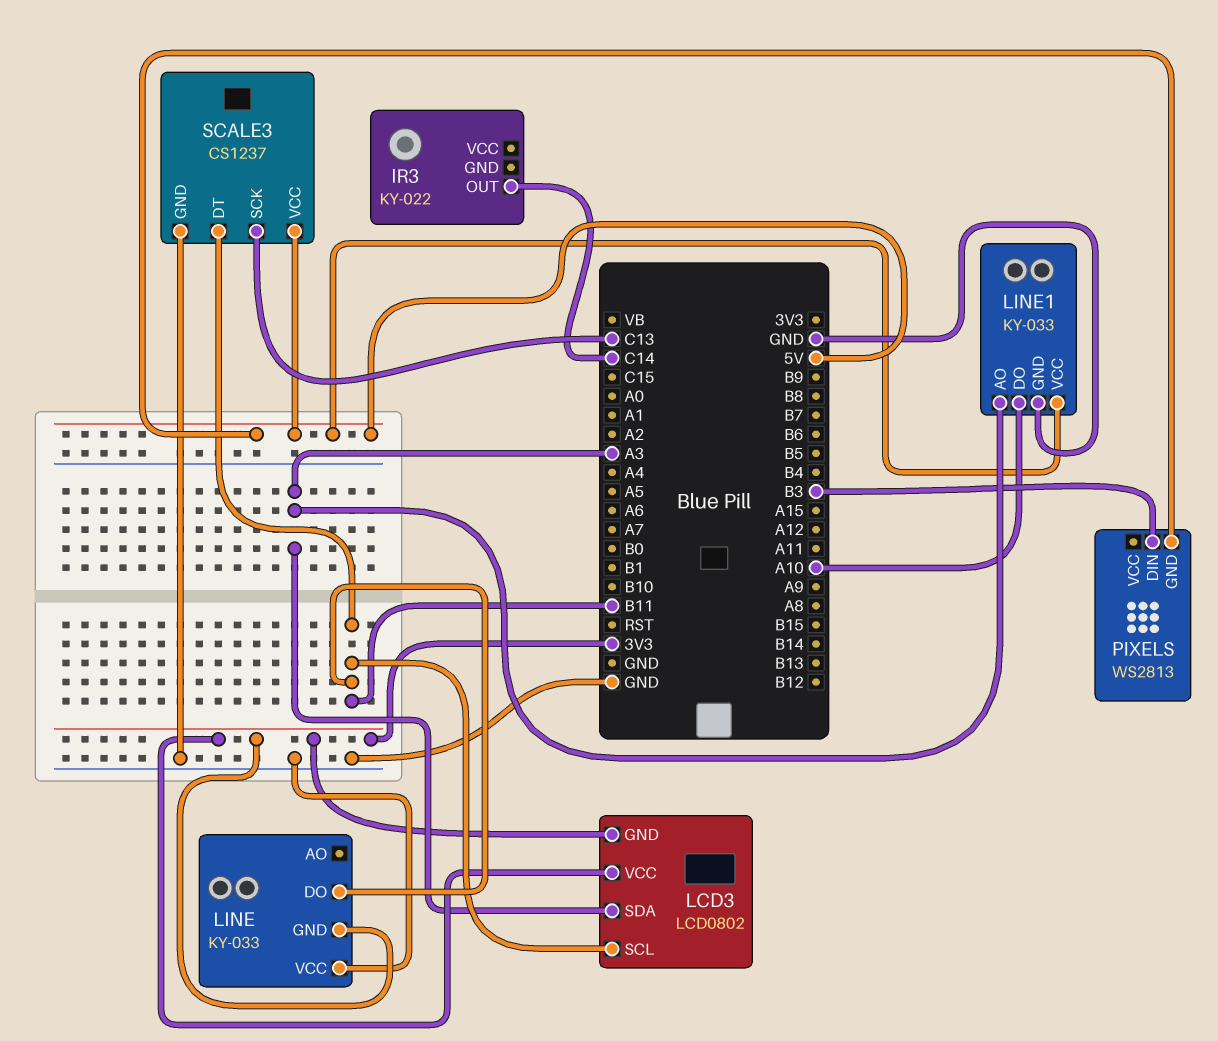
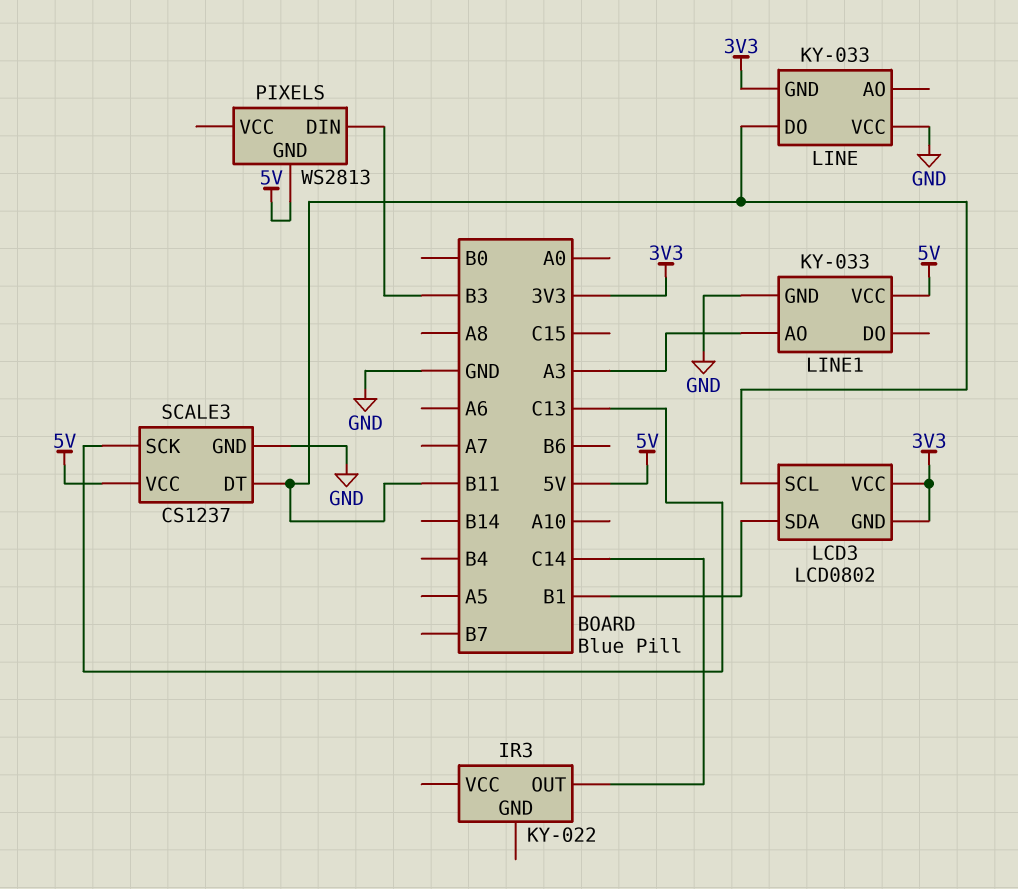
LCD3 pin SDA: A3 -> B1
LINE1 pin DO: A10 -> none

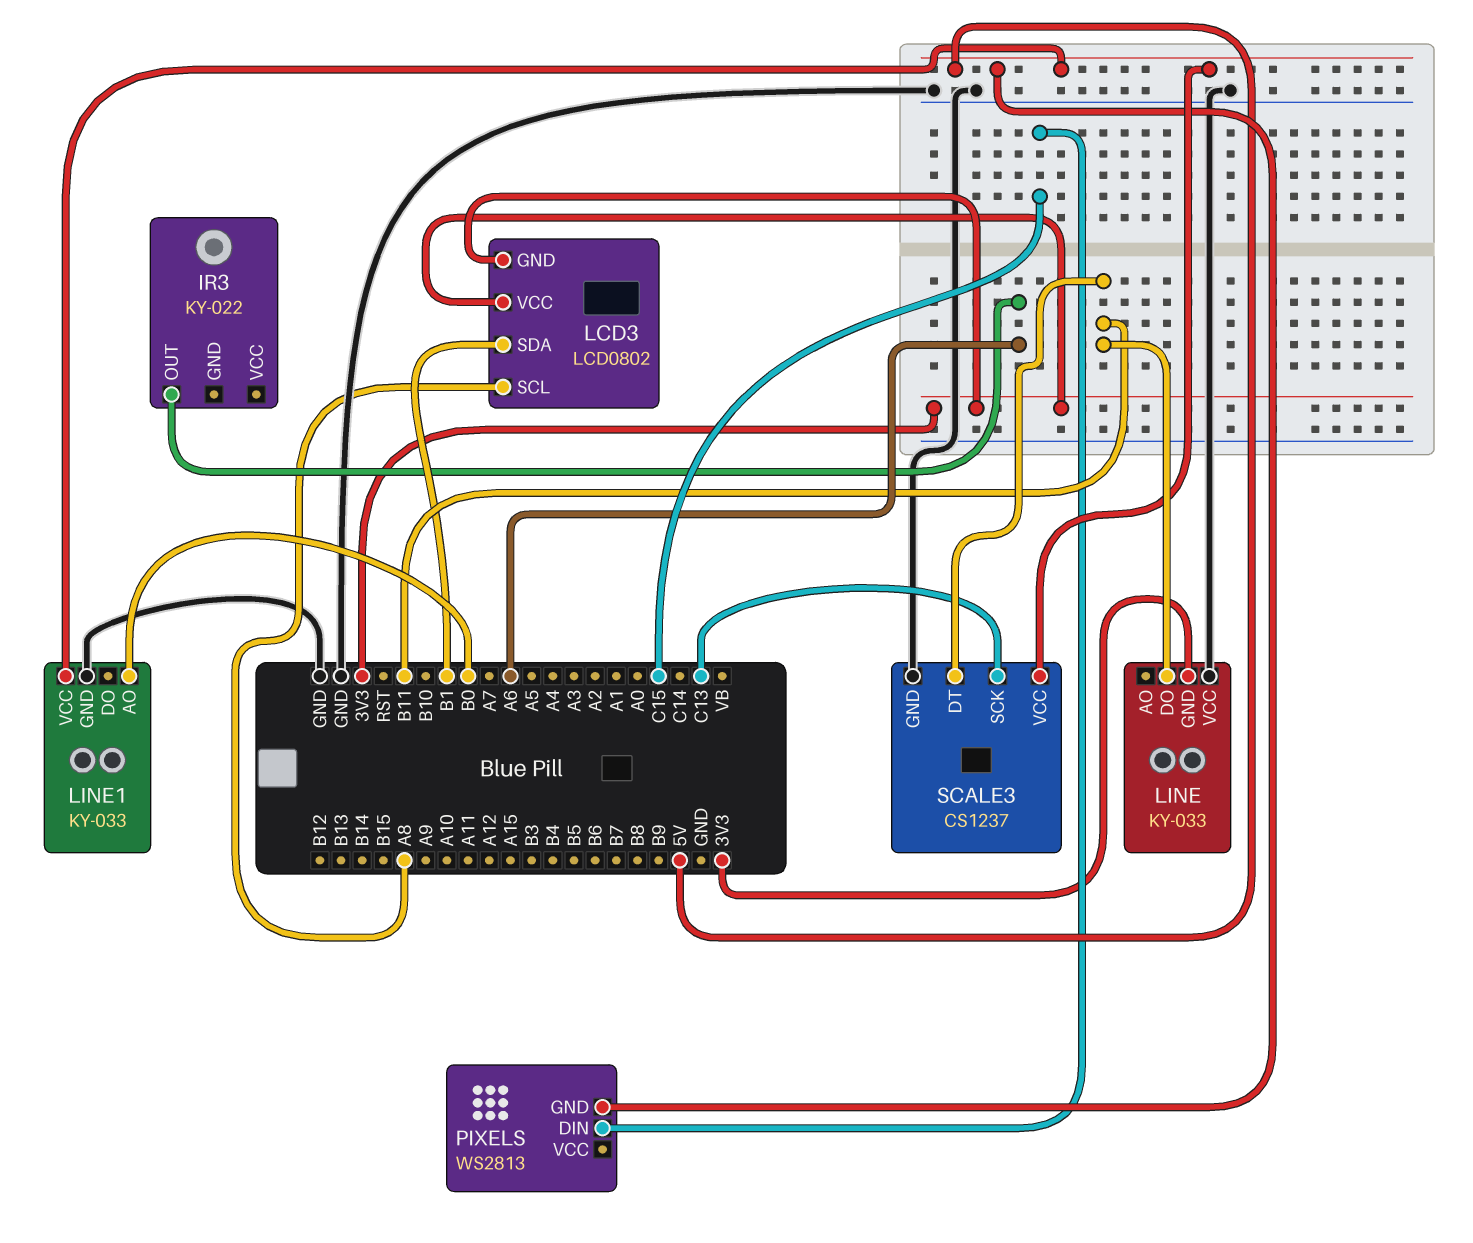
IR3 pin OUT: C14 -> A6
LCD3 pin SCL: B11 -> A8
LINE1 pin AO: A3 -> B0
PIXELS pin DIN: B3 -> C15

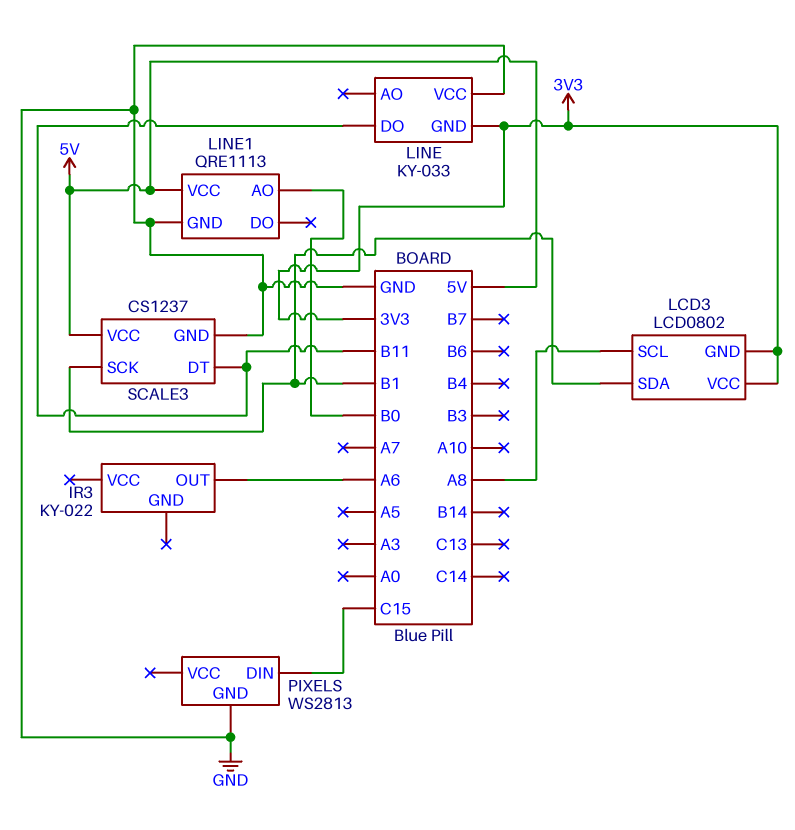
LINE1: KY-033 -> QRE1113
PIXELS pin GND: 5V -> GND
SCALE3 pin SCK: C13 -> B1

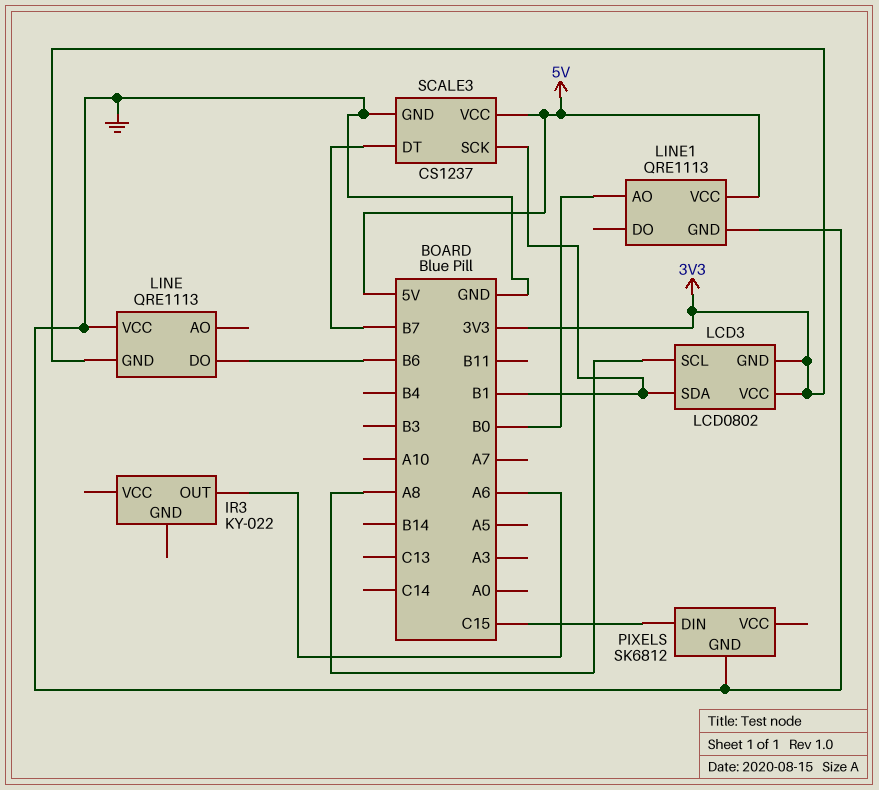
LINE: KY-033 -> QRE1113
LINE pin DO: B11 -> B6
PIXELS: WS2813 -> SK6812
SCALE3 pin DT: B11 -> B7

